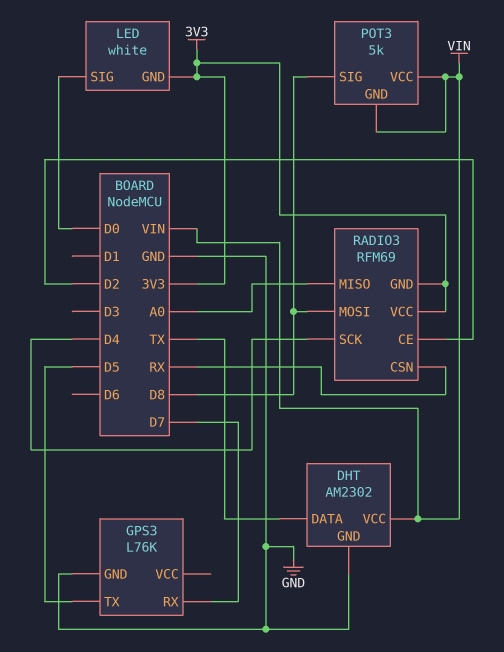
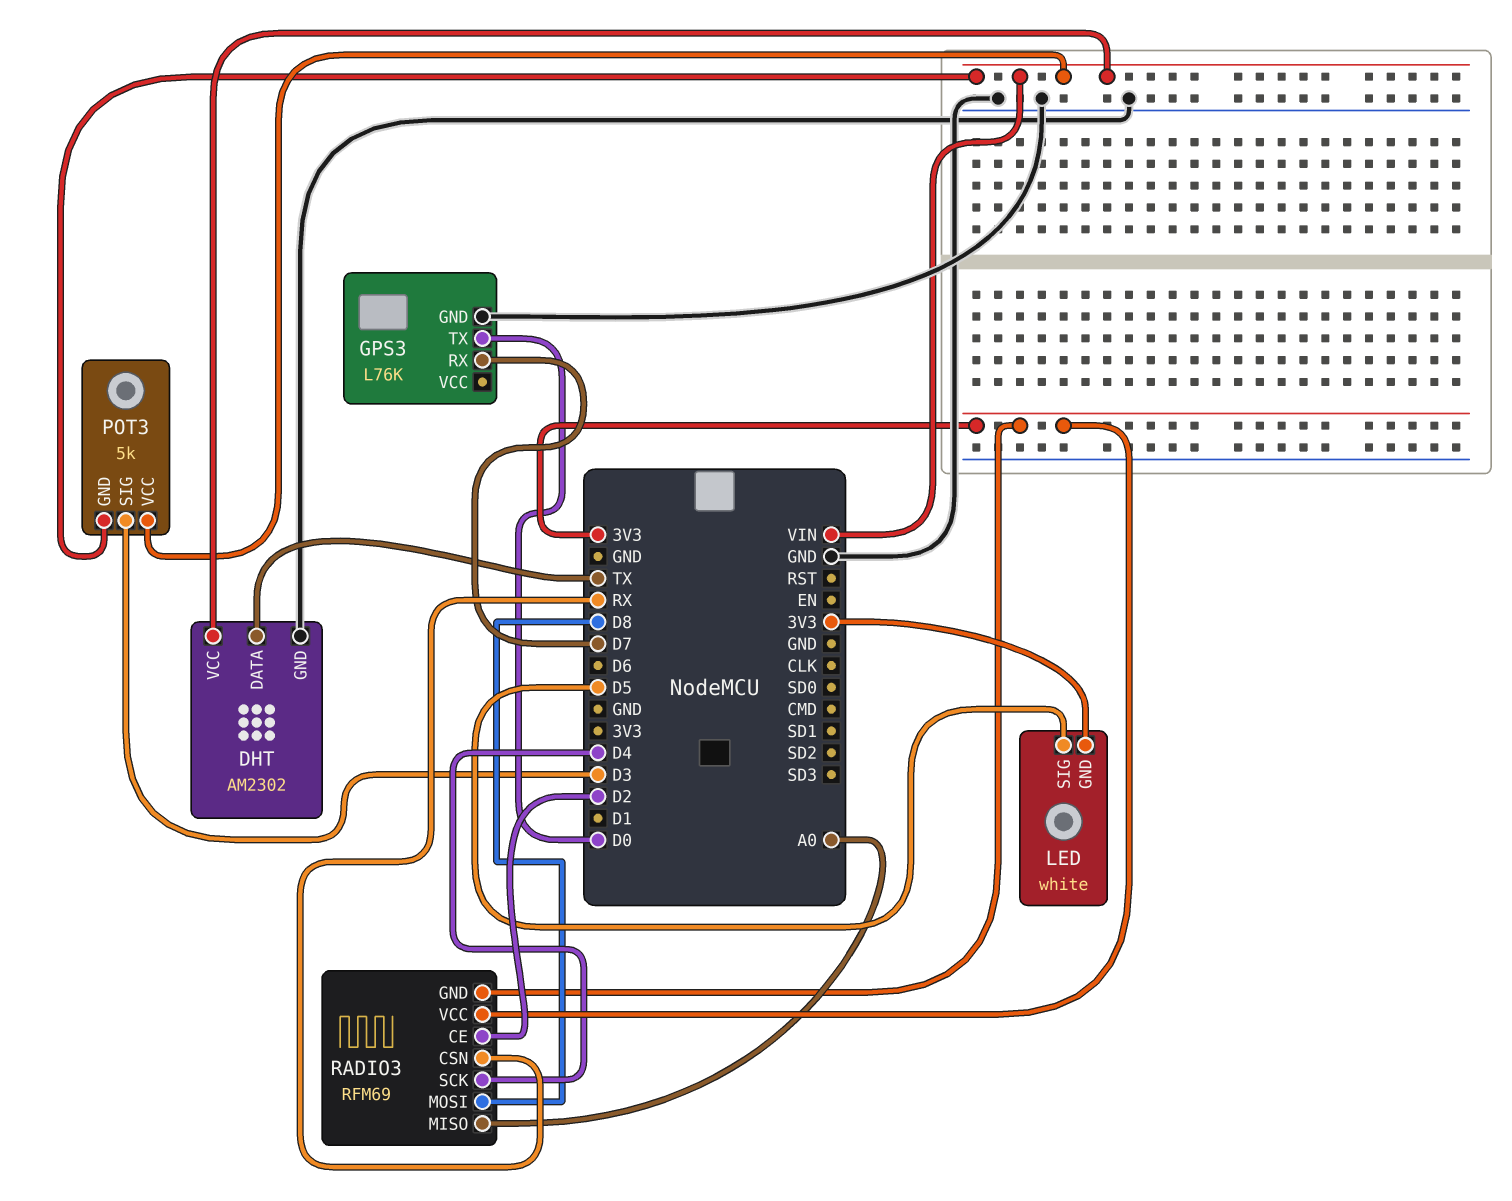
GPS3 pin TX: D5 -> D0
LED pin SIG: D0 -> D5
POT3 pin SIG: D8 -> D3

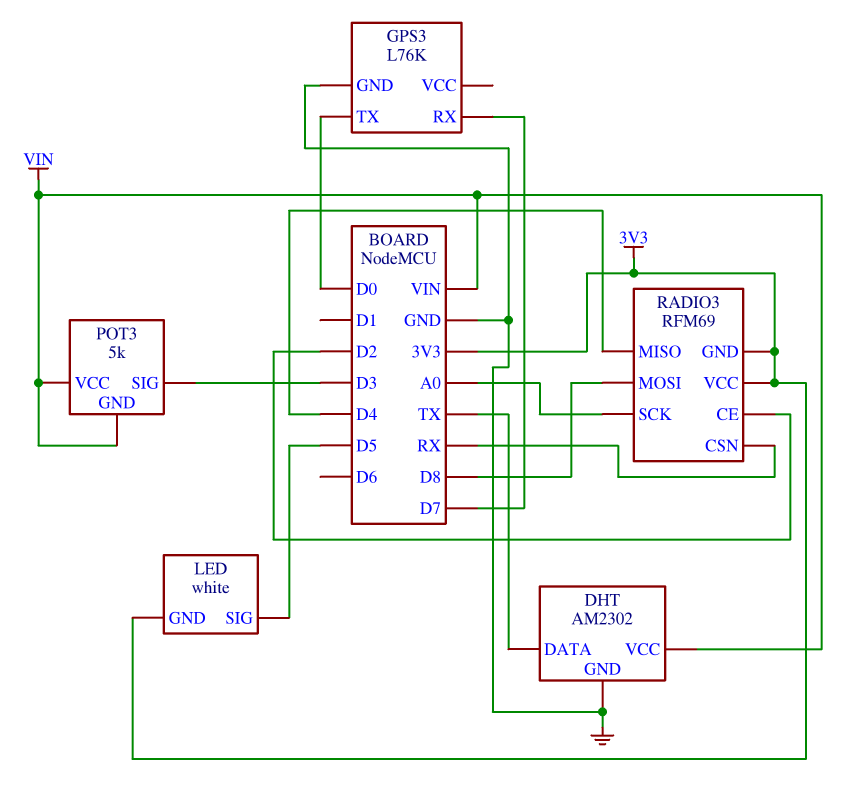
RADIO3 pin MISO: A0 -> D4
RADIO3 pin SCK: D4 -> A0

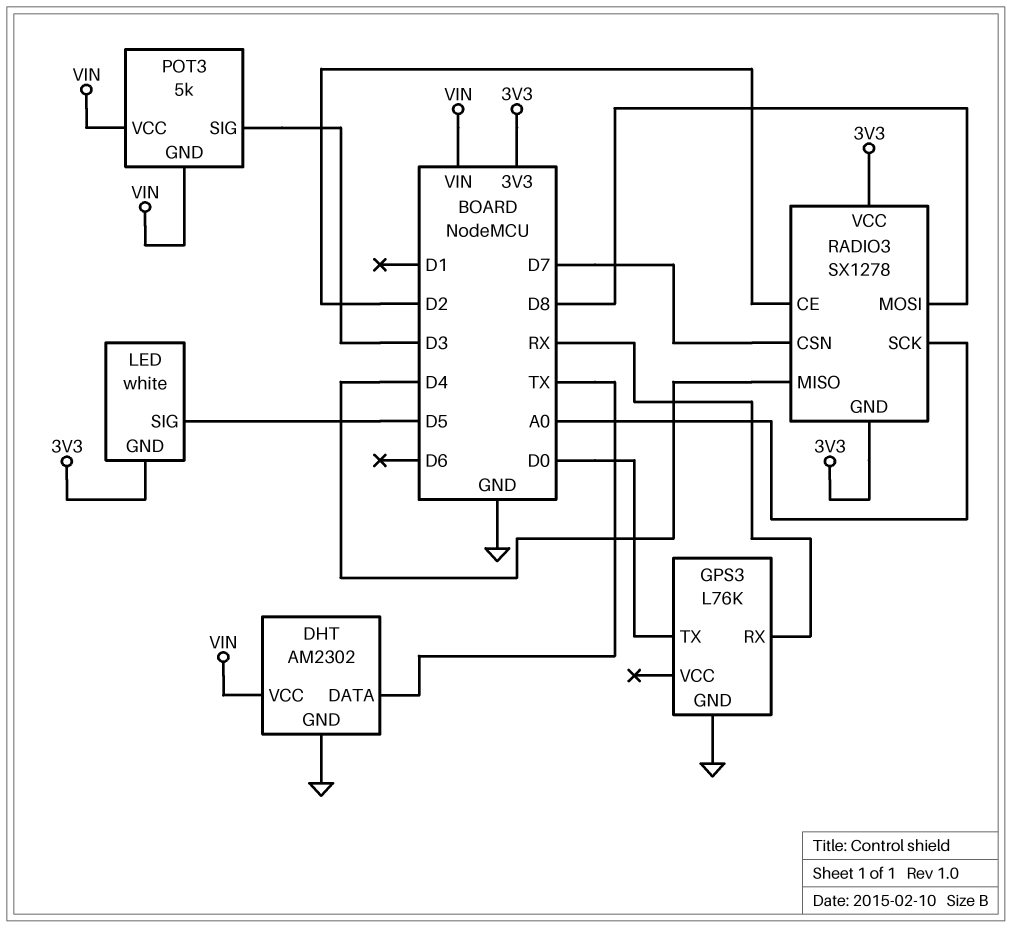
GPS3 pin RX: D7 -> RX
RADIO3: RFM69 -> SX1278
RADIO3 pin CSN: RX -> D7

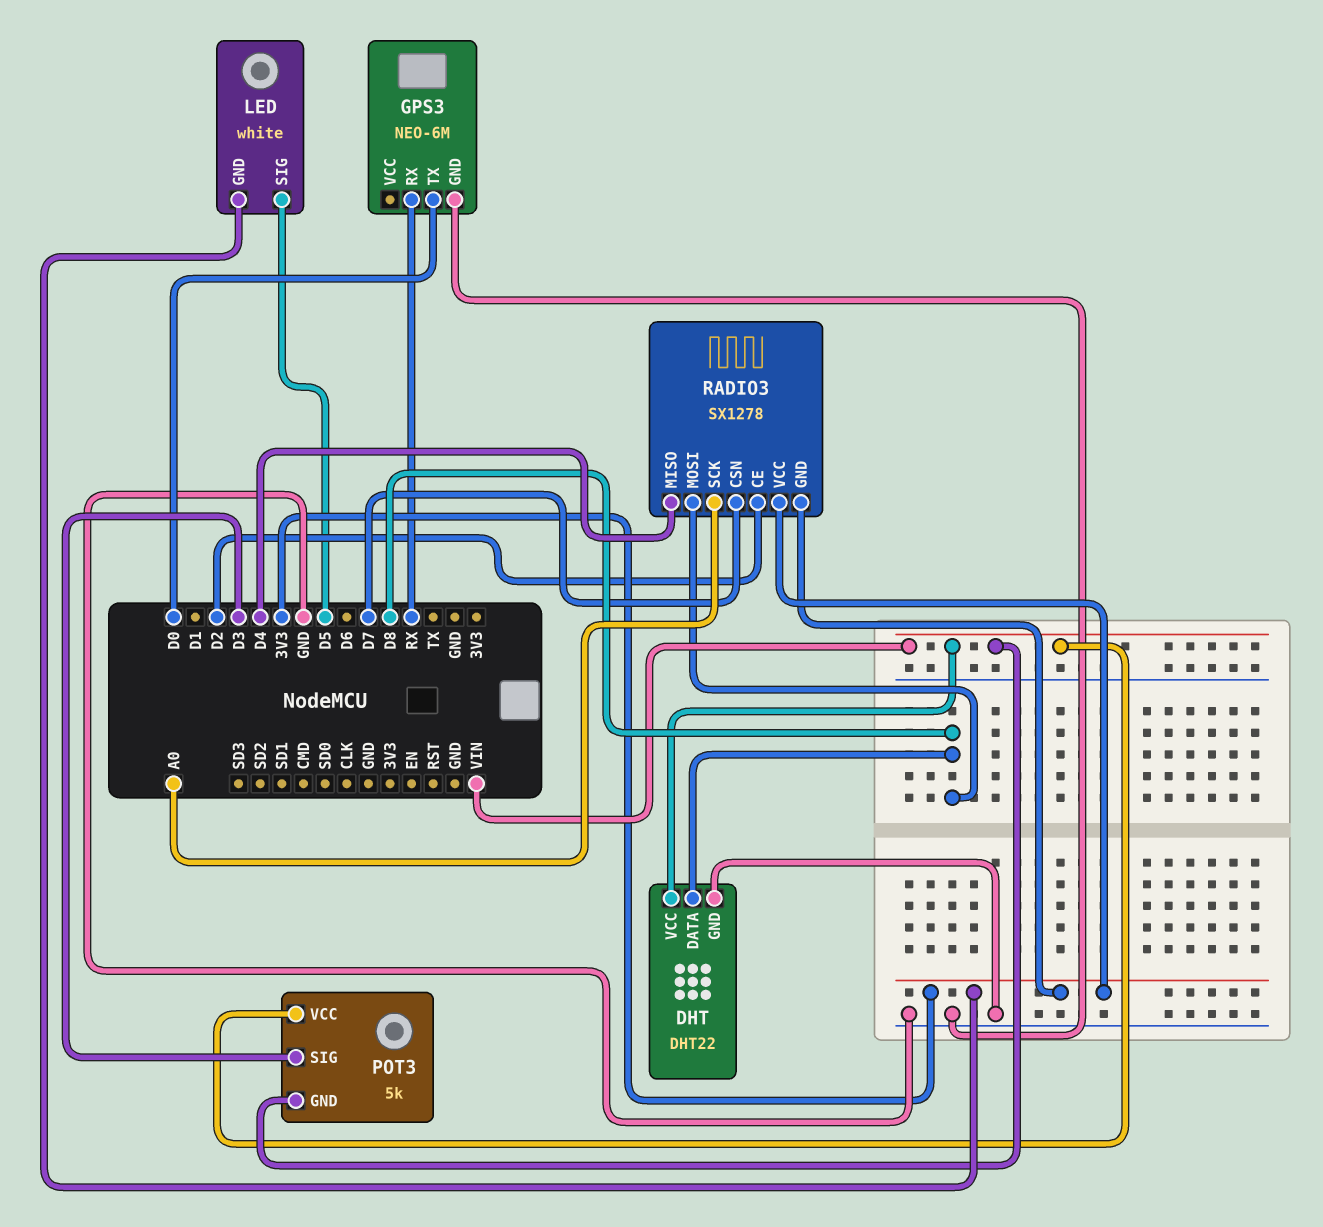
DHT: AM2302 -> DHT22
DHT pin DATA: TX -> D8
GPS3: L76K -> NEO-6M

